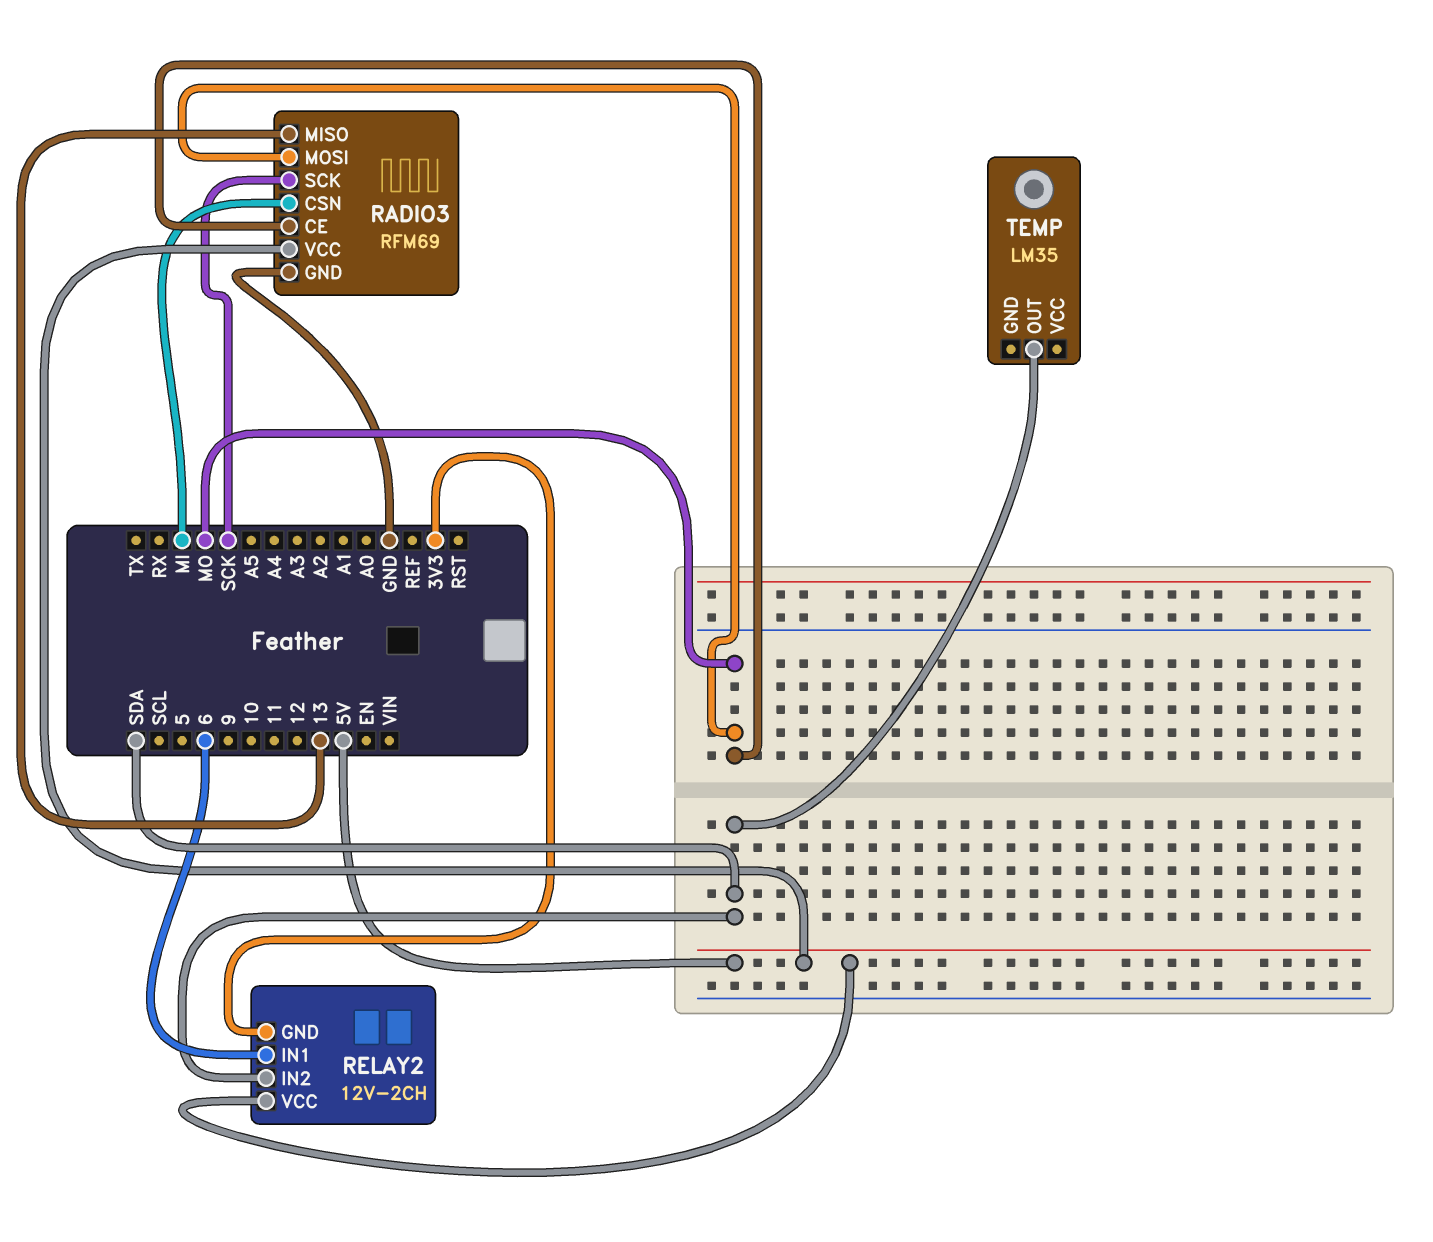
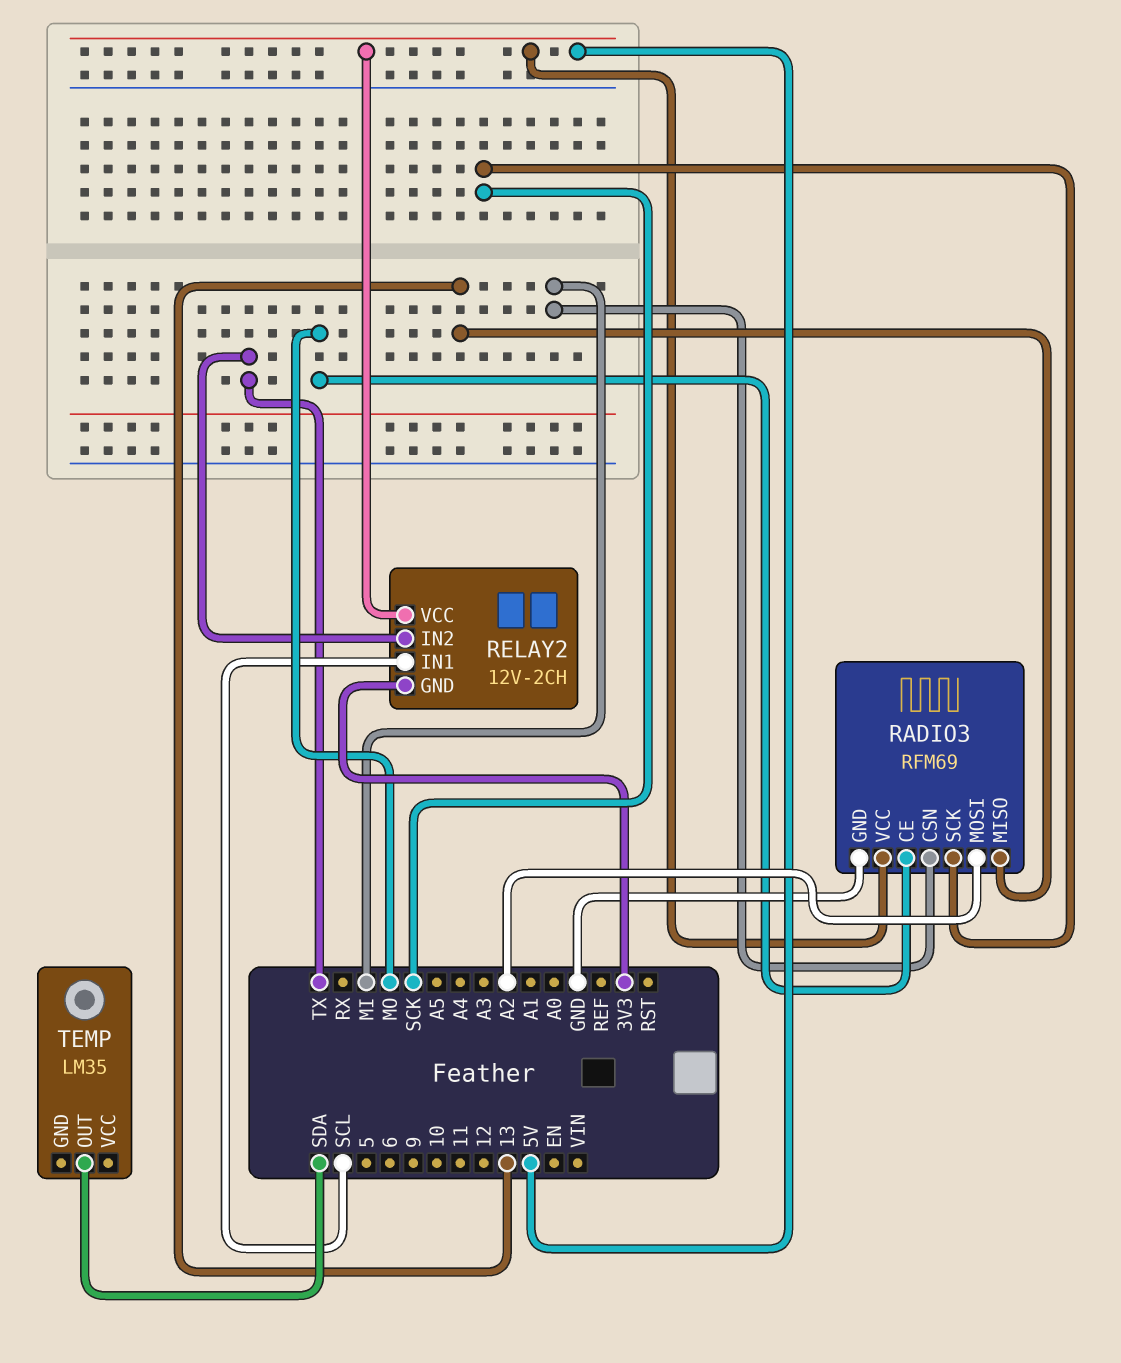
RADIO3 pin MOSI: MO -> A2
RELAY2 pin IN1: 6 -> SCL
RELAY2 pin IN2: SDA -> TX

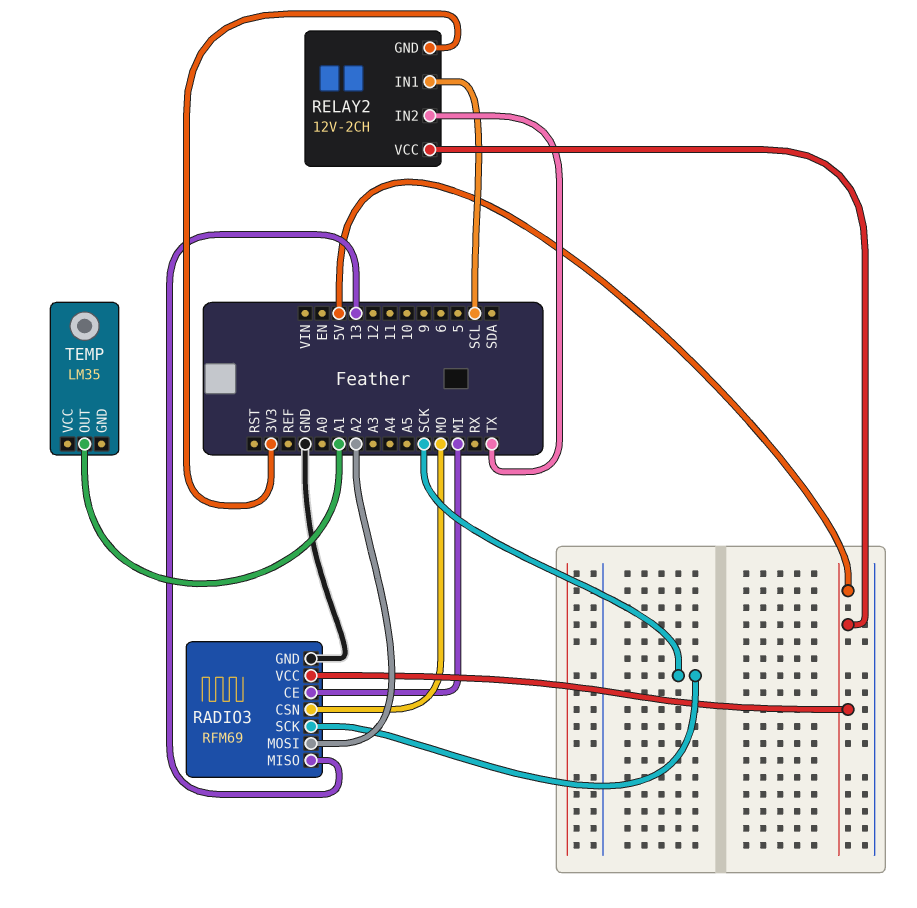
RADIO3 pin CE: MO -> MI
RADIO3 pin CSN: MI -> MO
TEMP pin OUT: SDA -> A1

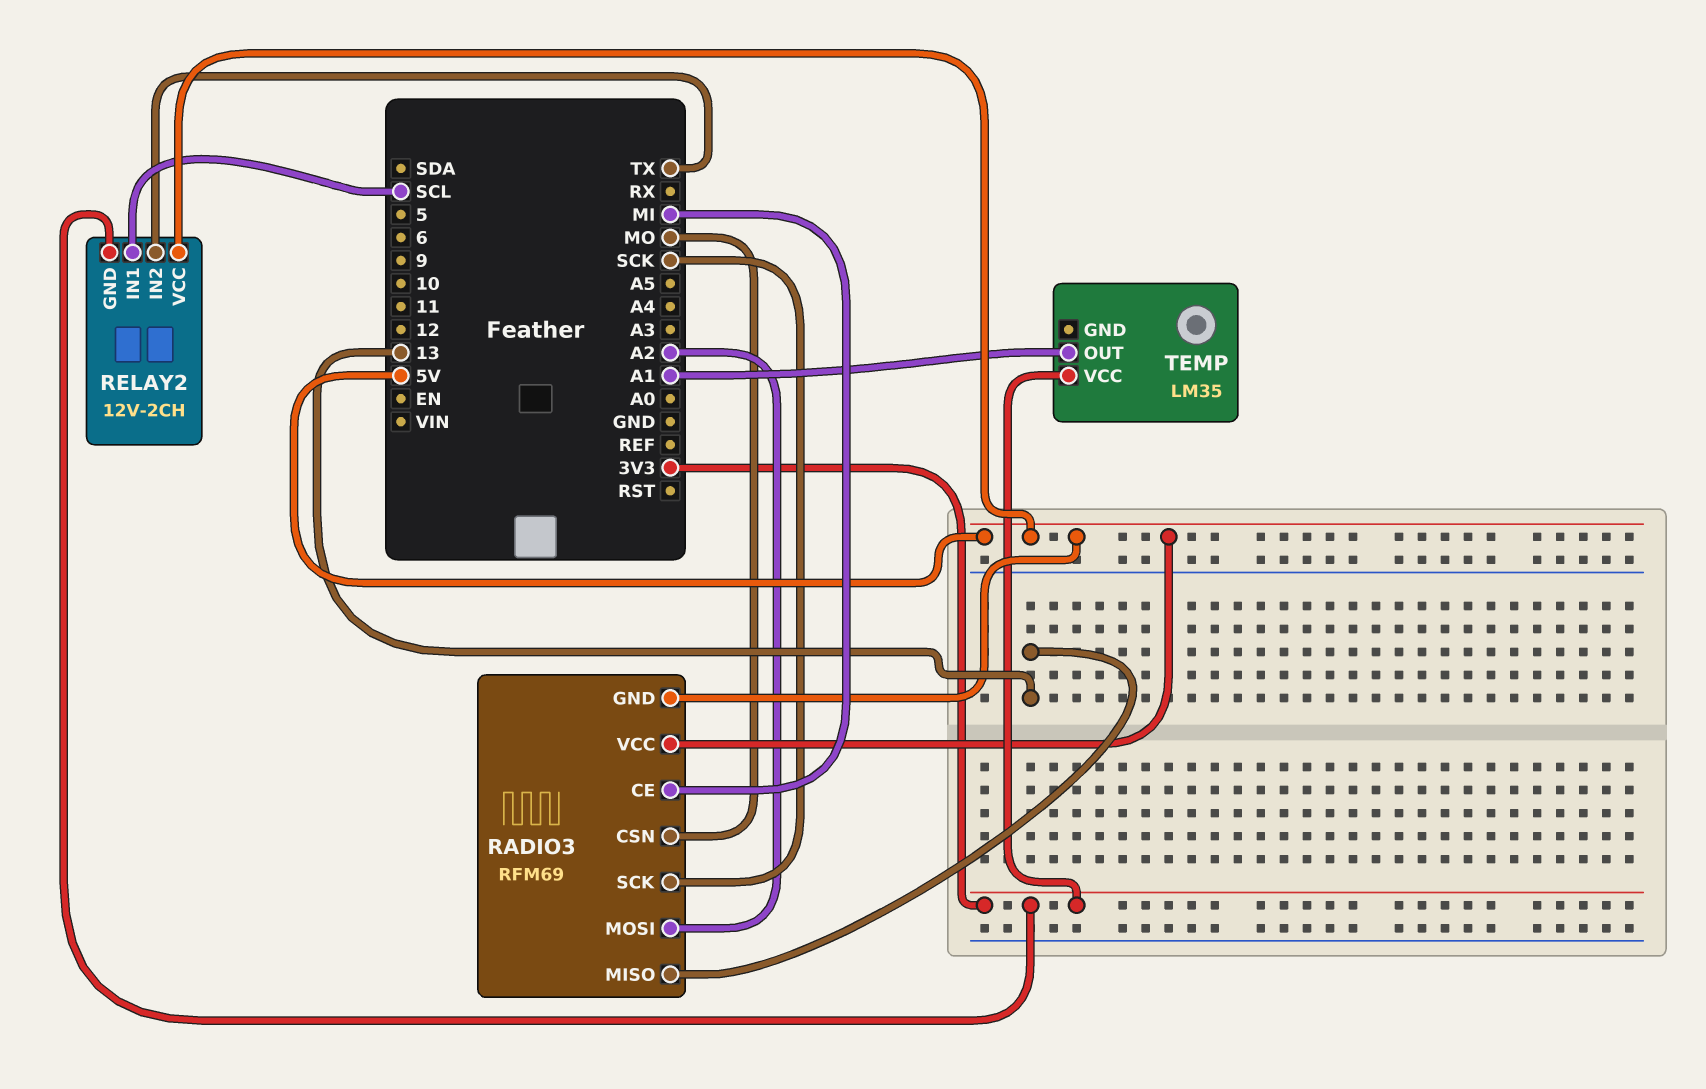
RADIO3 pin GND: GND -> 5V
TEMP pin VCC: none -> 3V3

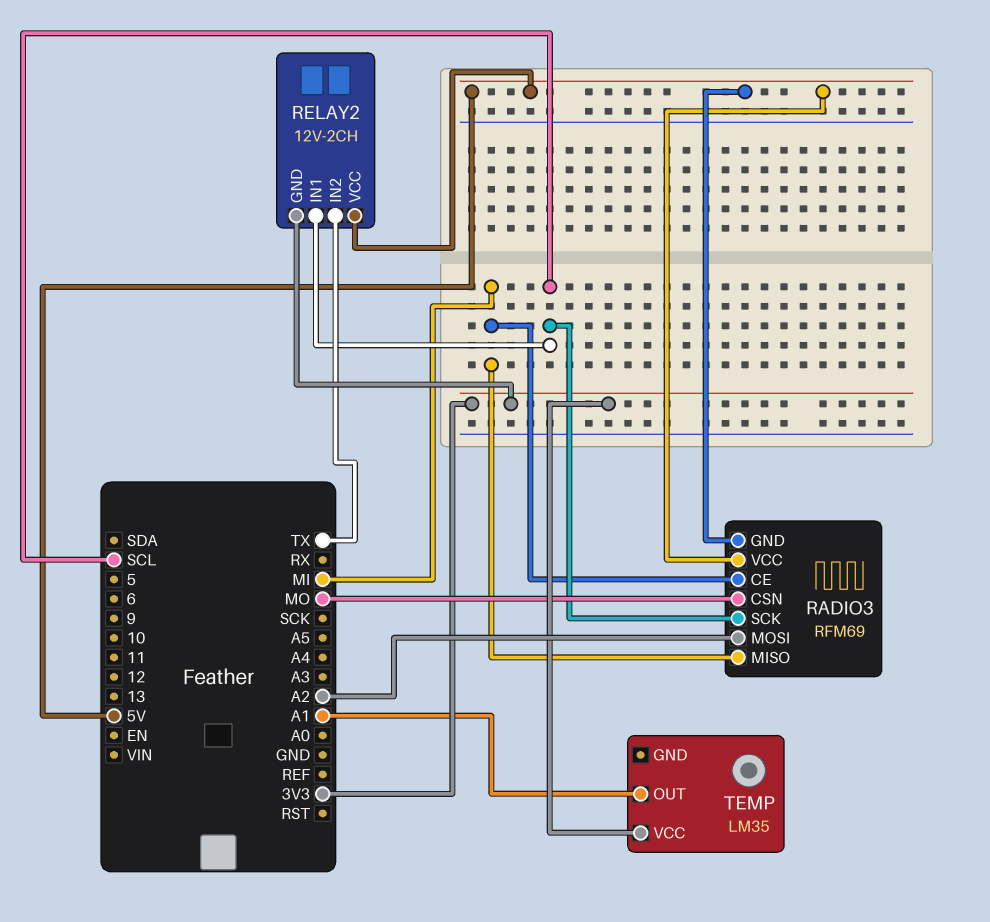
RADIO3 pin MISO: 13 -> MI
RADIO3 pin SCK: SCK -> SCL

